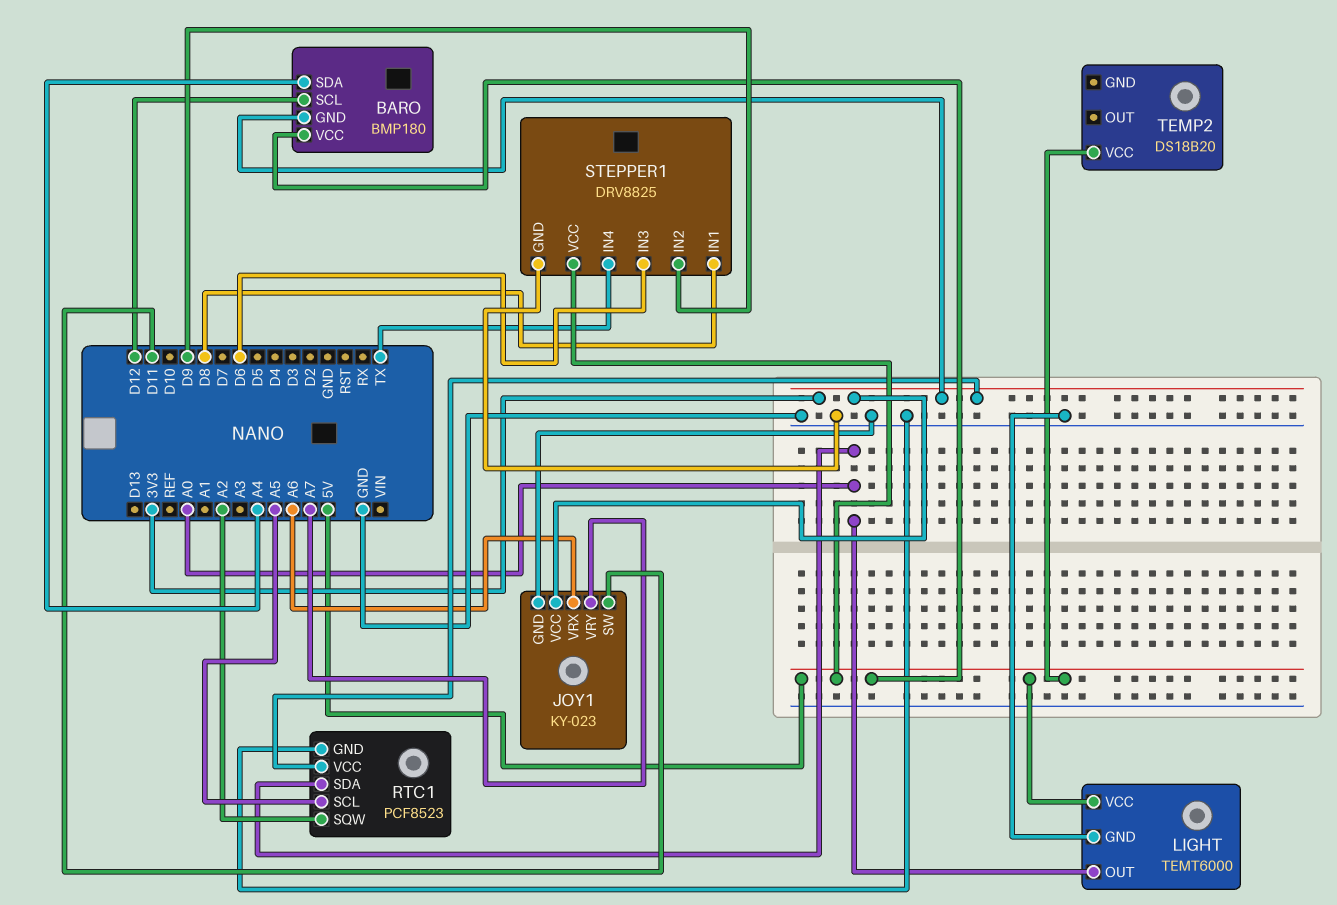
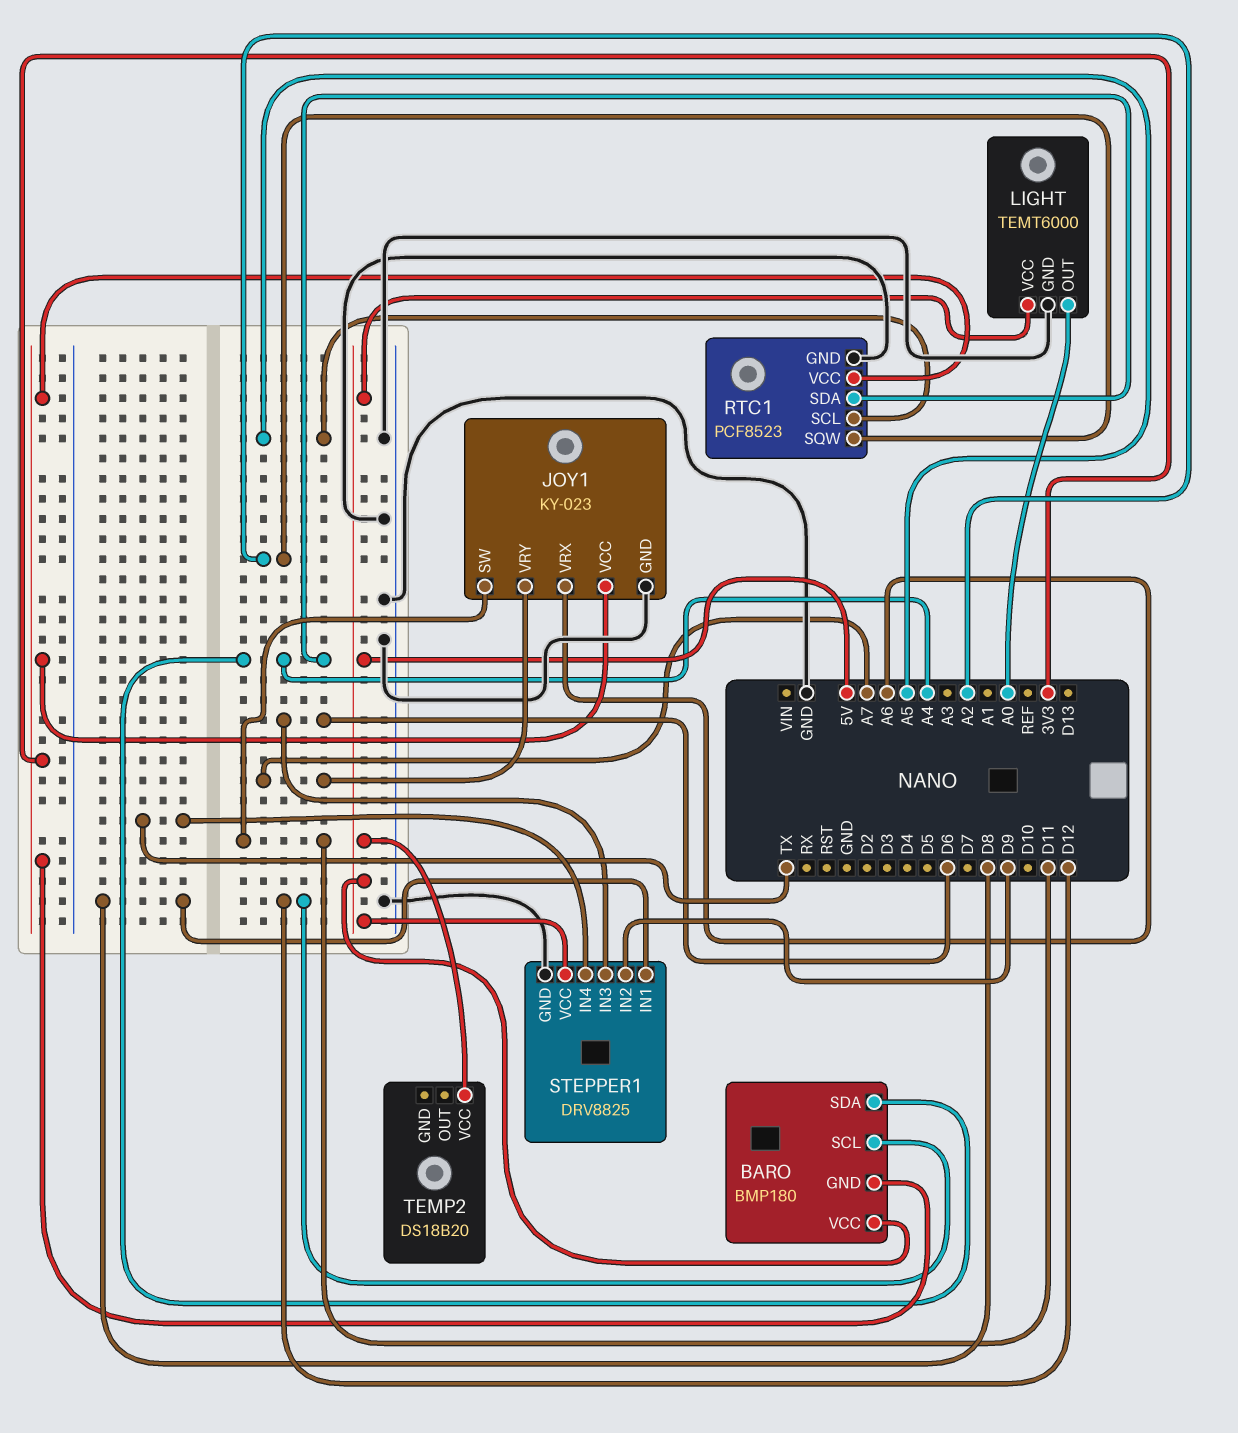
RTC1 pin SDA: A0 -> A4

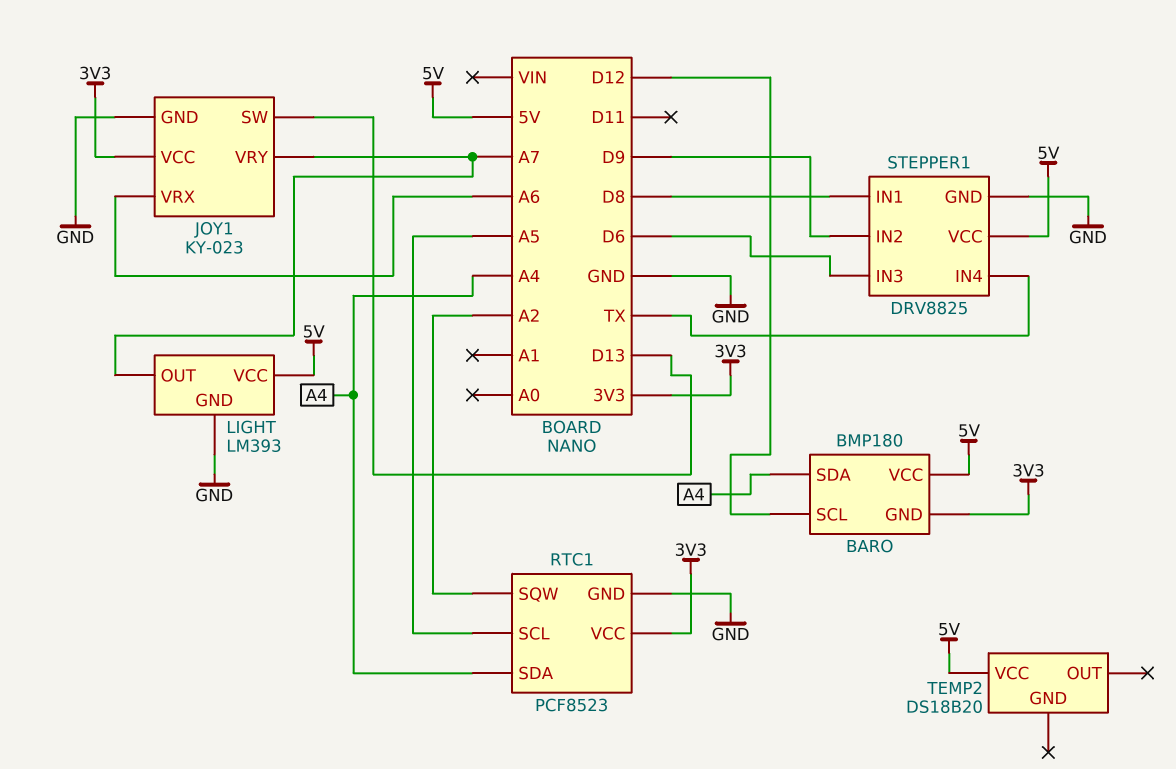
JOY1 pin SW: D11 -> D13
LIGHT: TEMT6000 -> LM393
LIGHT pin OUT: A0 -> A7

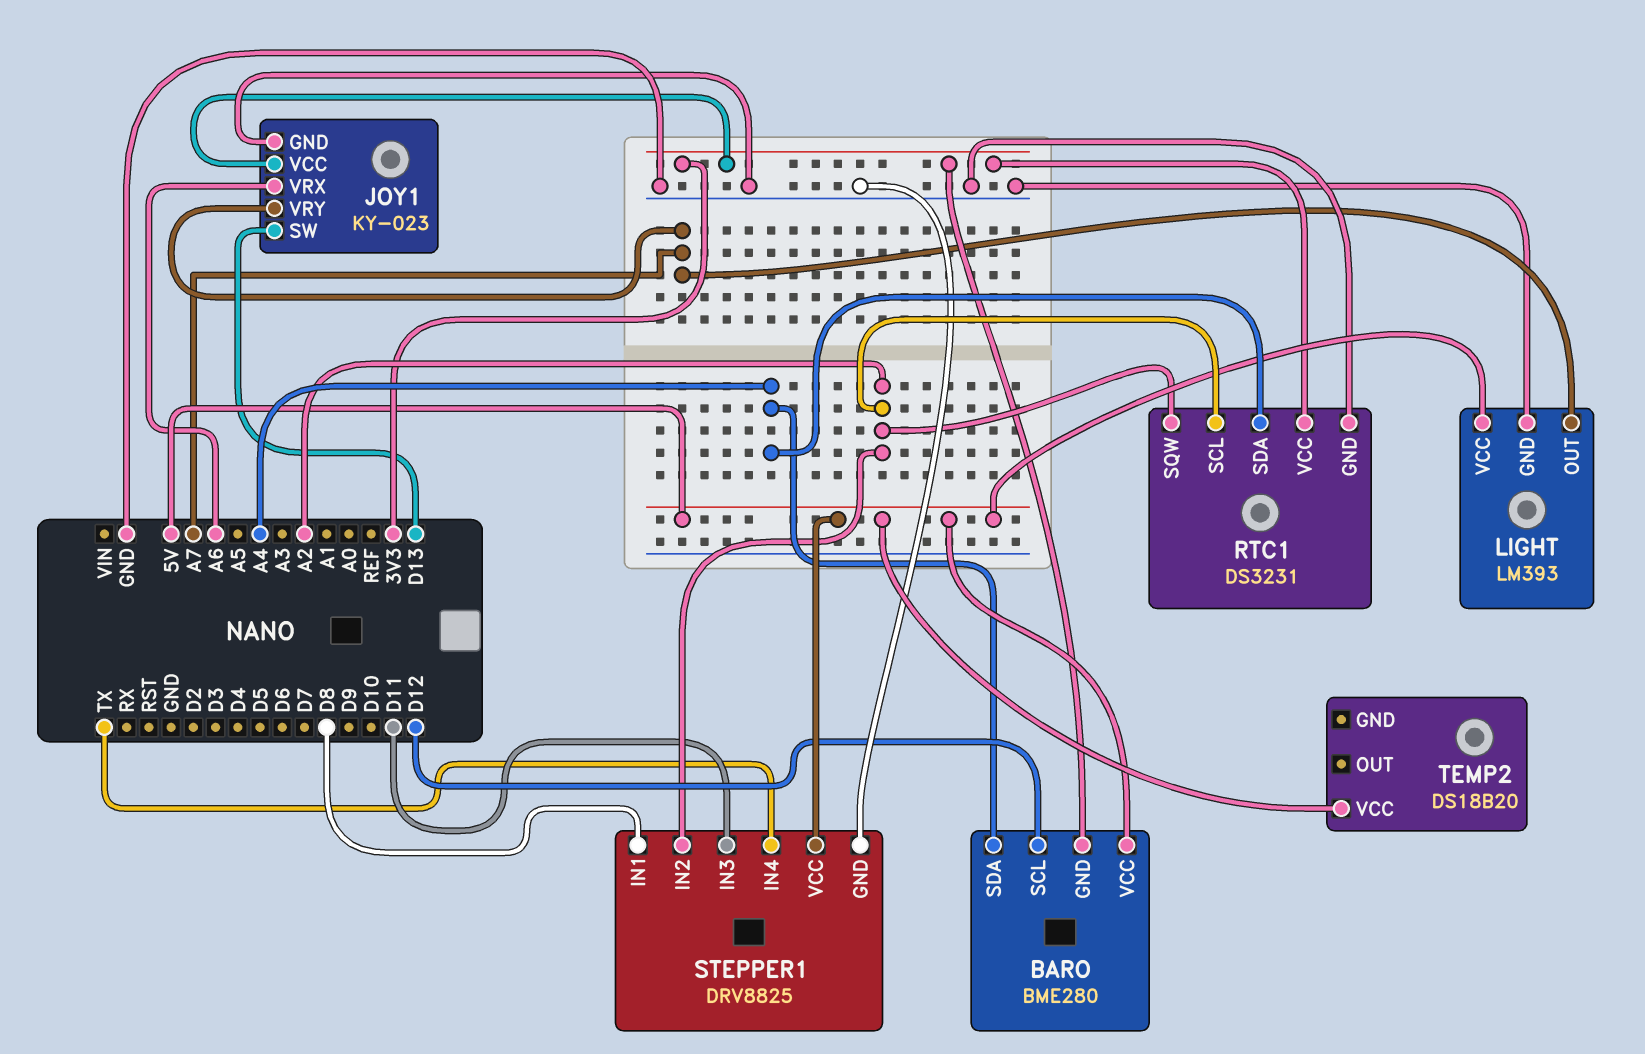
BARO: BMP180 -> BME280
RTC1: PCF8523 -> DS3231
RTC1 pin SCL: A5 -> A2
STEPPER1 pin IN2: D9 -> A2
STEPPER1 pin IN3: D6 -> D11

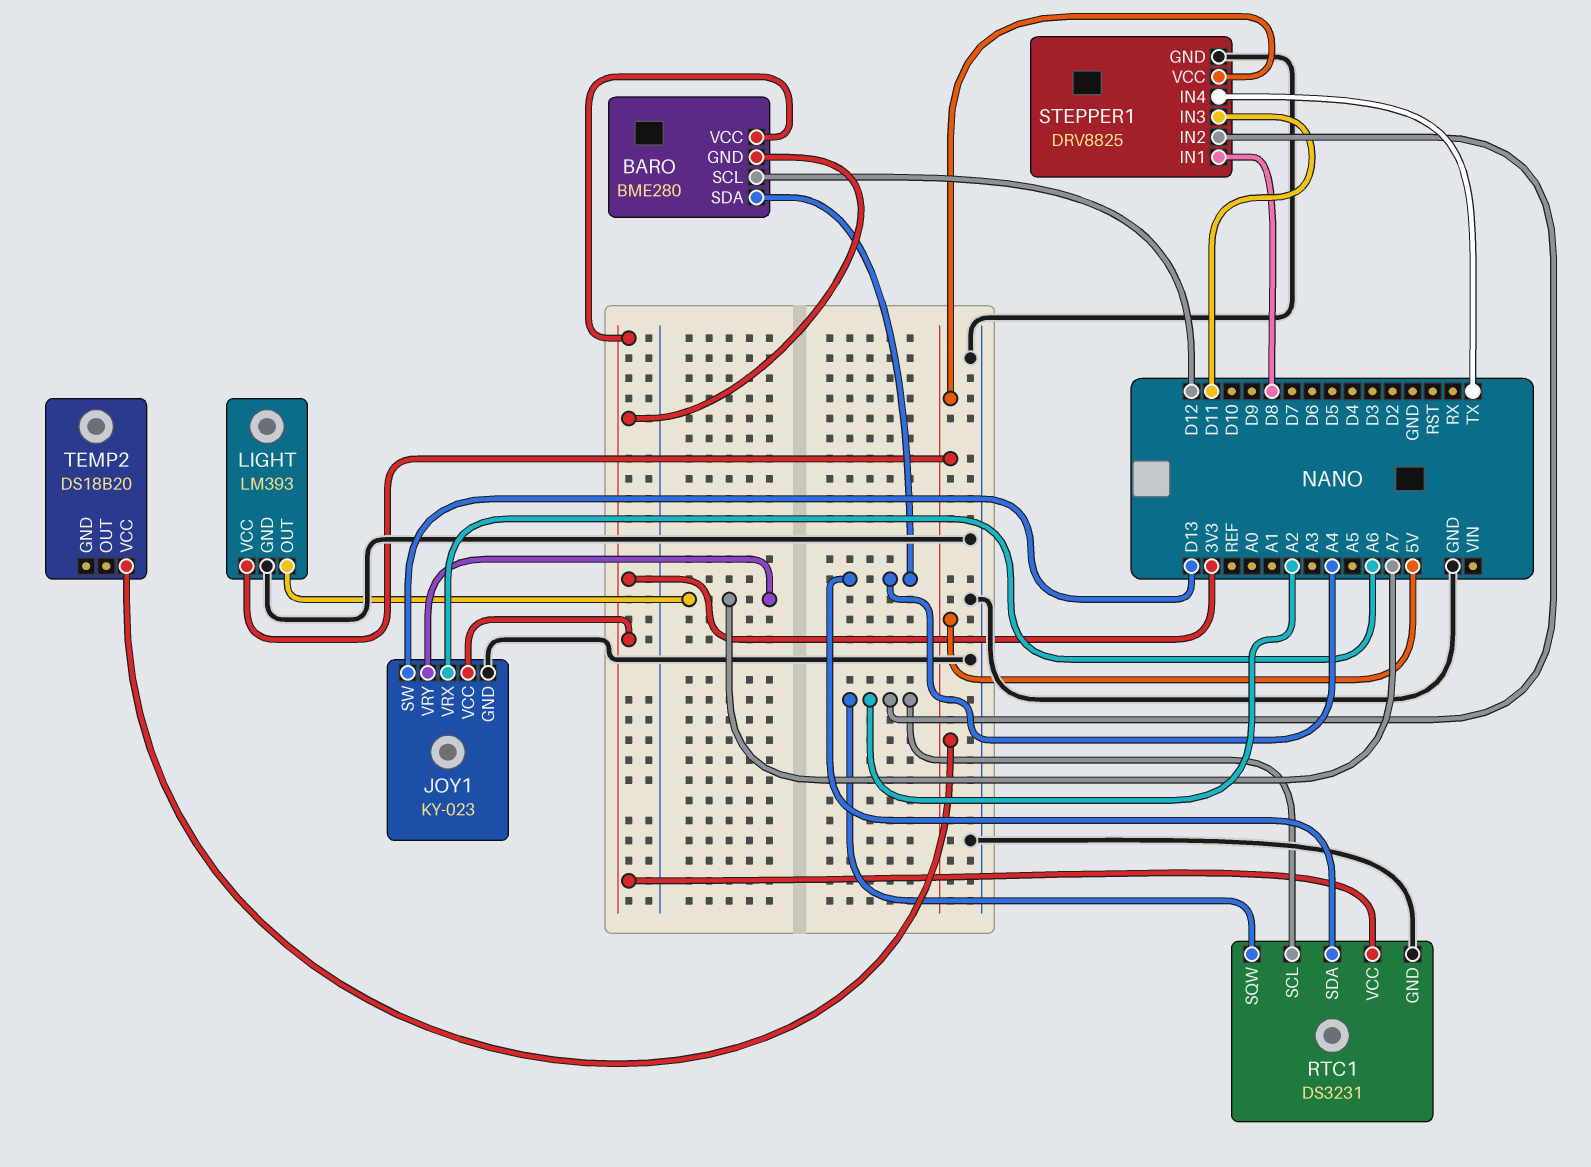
BARO pin VCC: 5V -> 3V3

